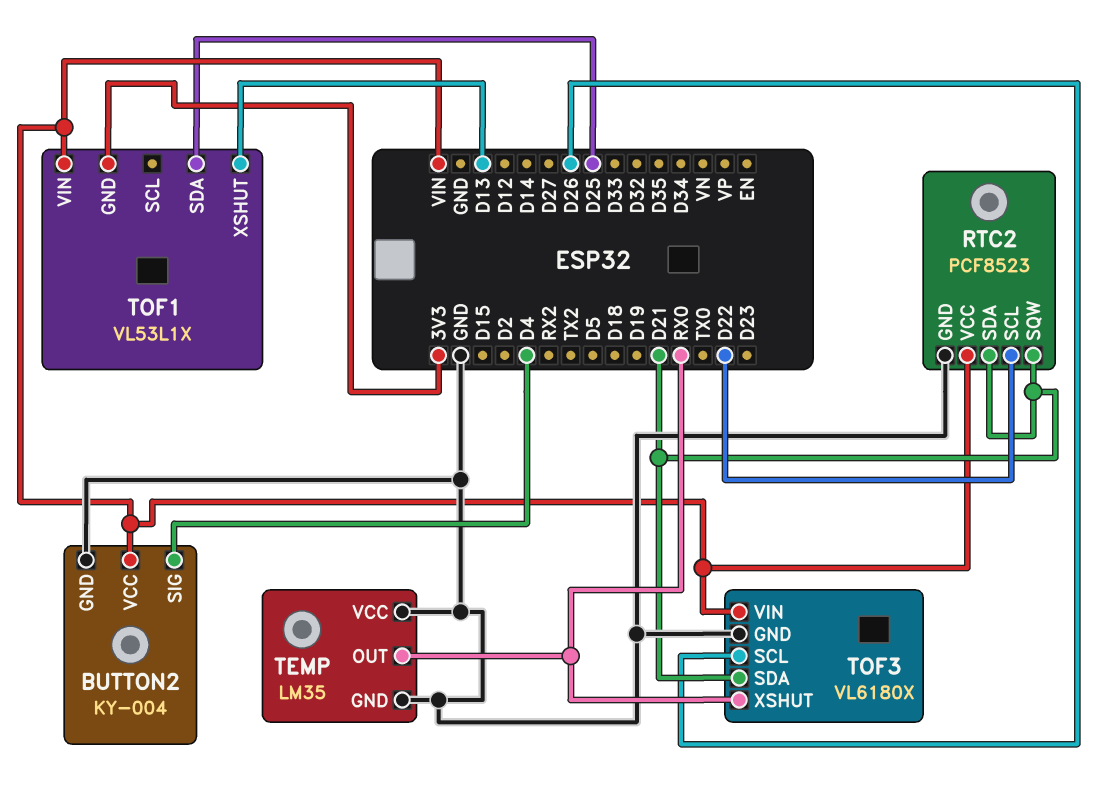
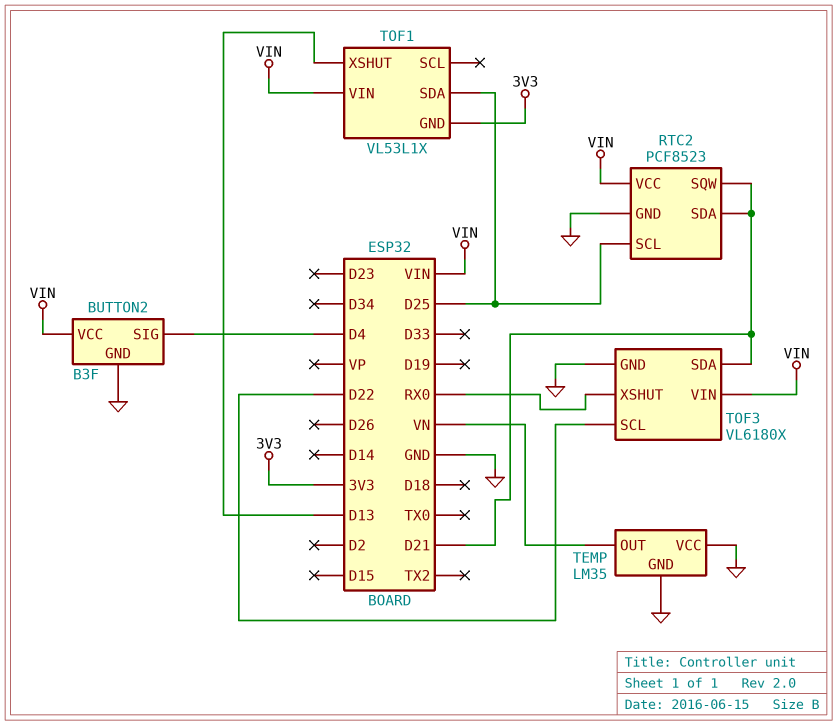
BUTTON2: KY-004 -> B3F
RTC2 pin SCL: D22 -> D25
TEMP pin OUT: RX0 -> VN
TOF3 pin SCL: D26 -> D22

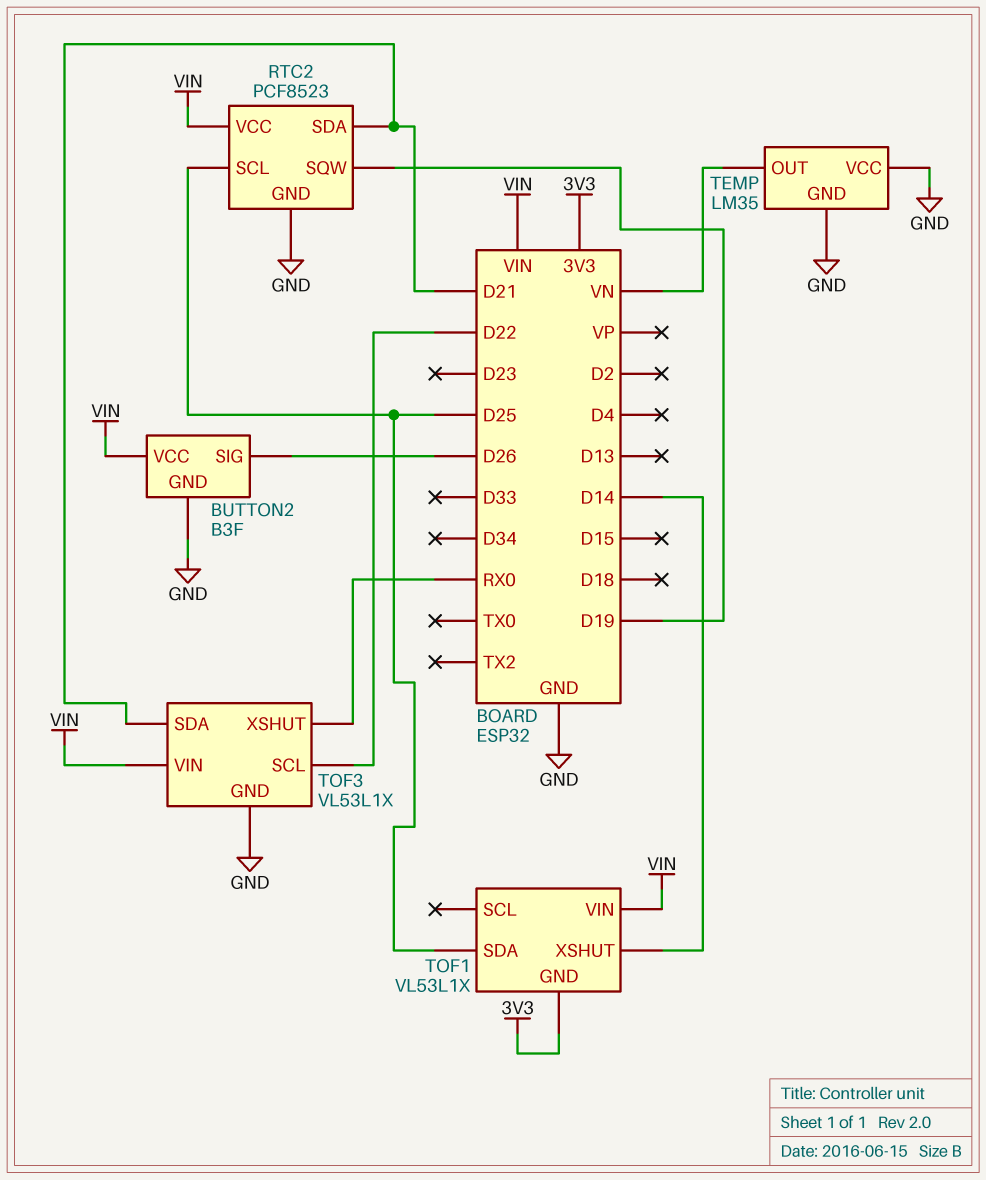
BUTTON2 pin SIG: D4 -> D26
RTC2 pin SQW: D21 -> D19
TOF1 pin XSHUT: D13 -> D14
TOF3: VL6180X -> VL53L1X

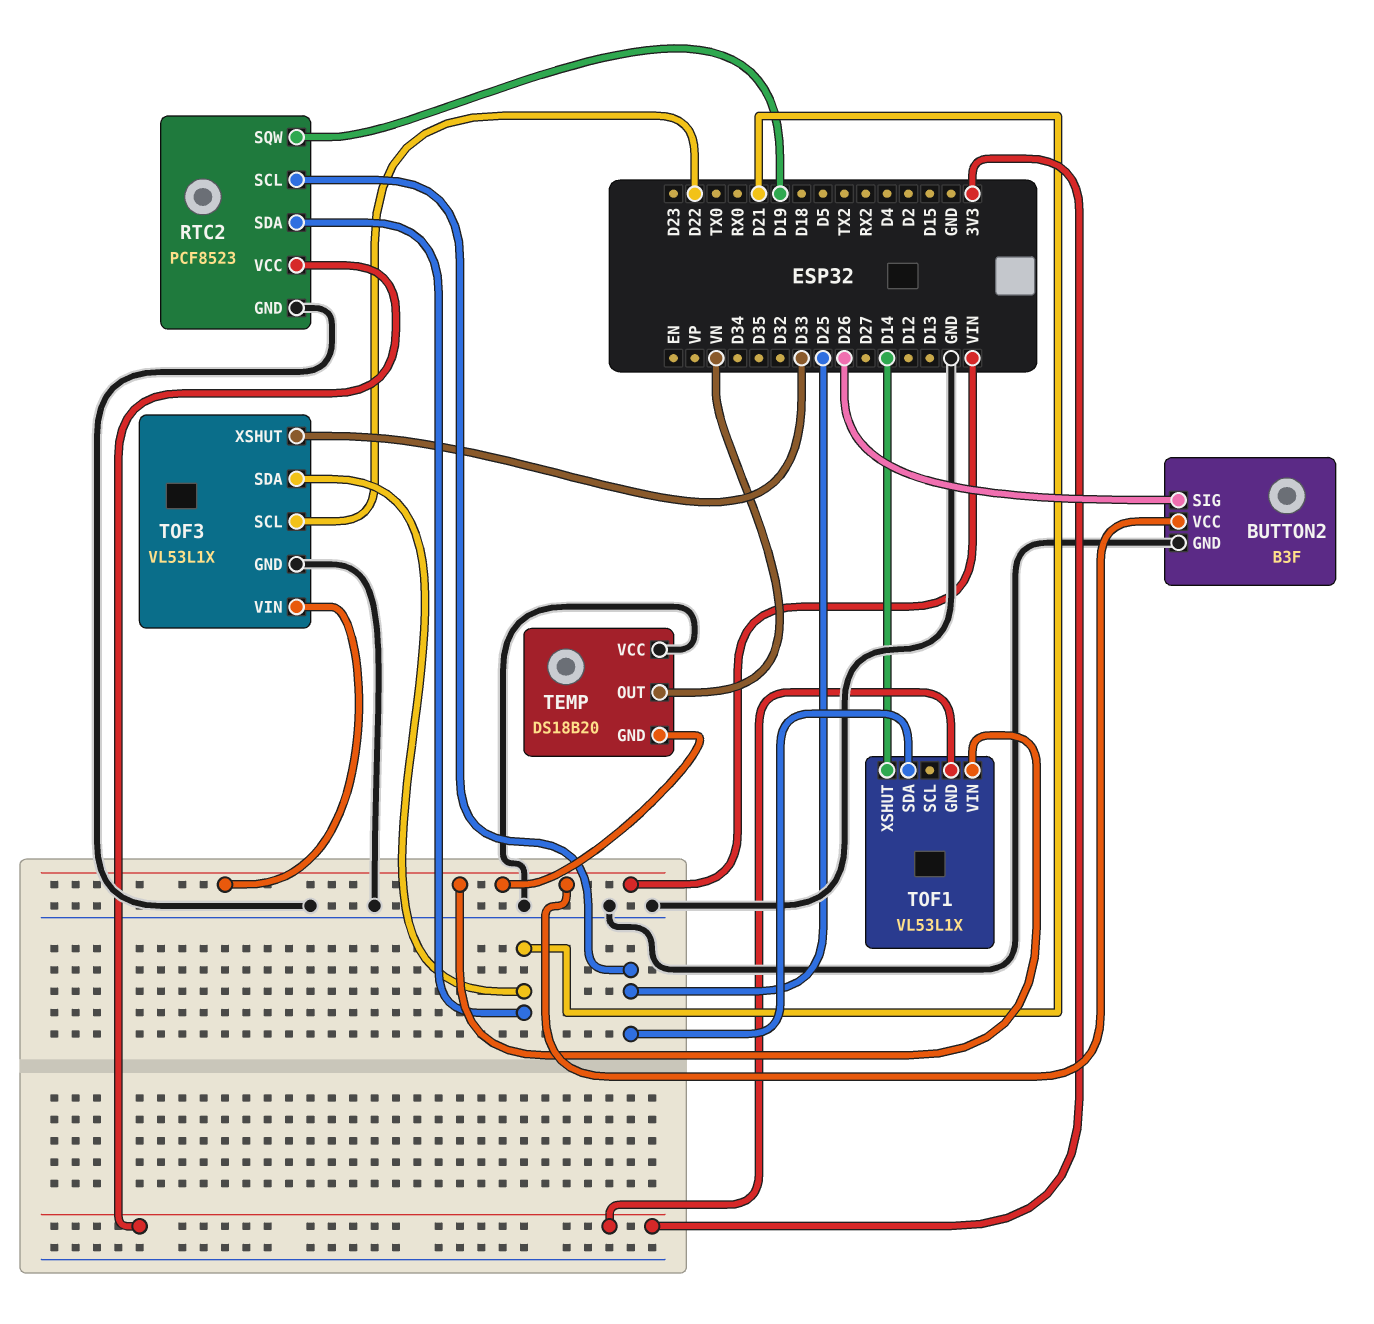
RTC2 pin VCC: VIN -> 3V3
TEMP: LM35 -> DS18B20
TEMP pin GND: GND -> VIN
TOF3 pin XSHUT: RX0 -> D33

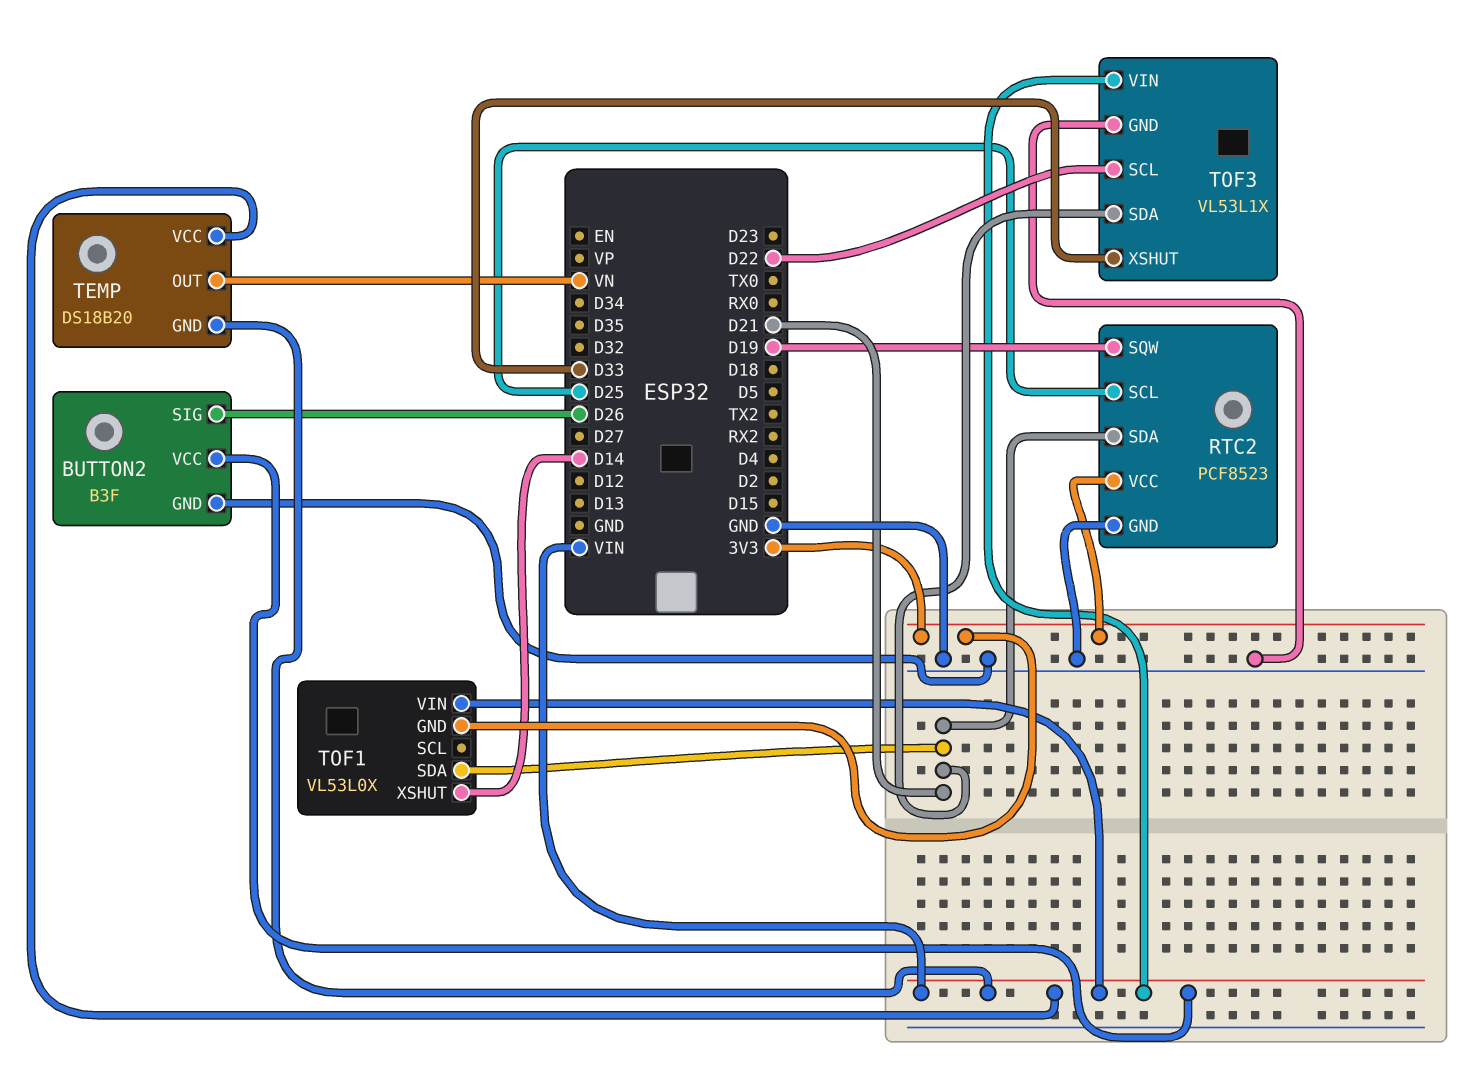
TEMP pin VCC: GND -> VIN
TOF1: VL53L1X -> VL53L0X
TOF1 pin SDA: D25 -> D21

